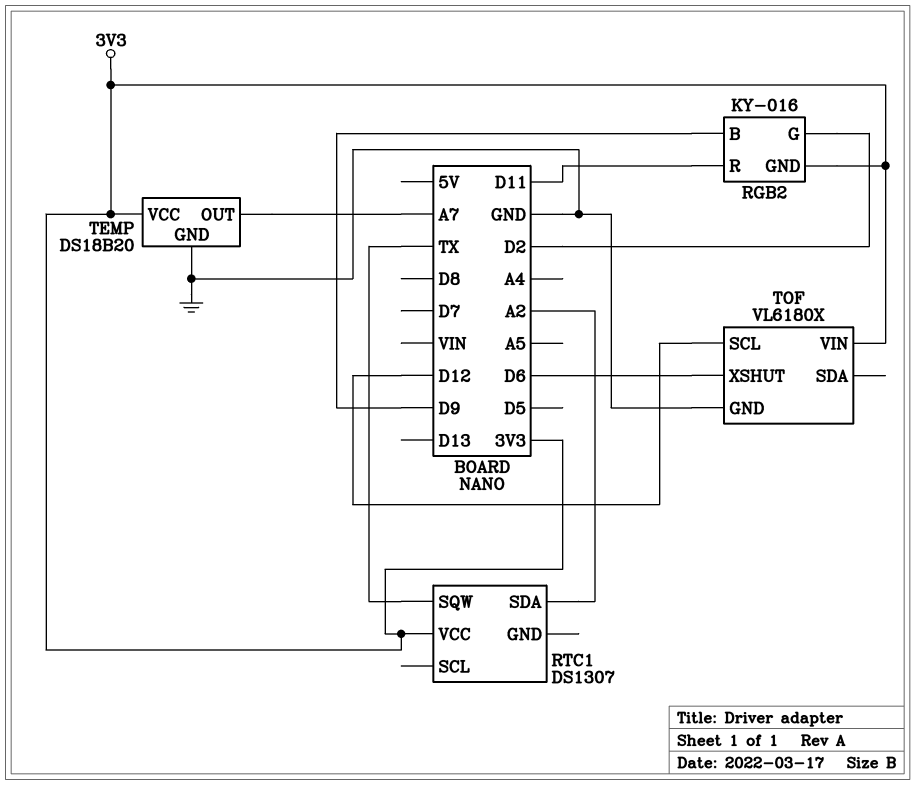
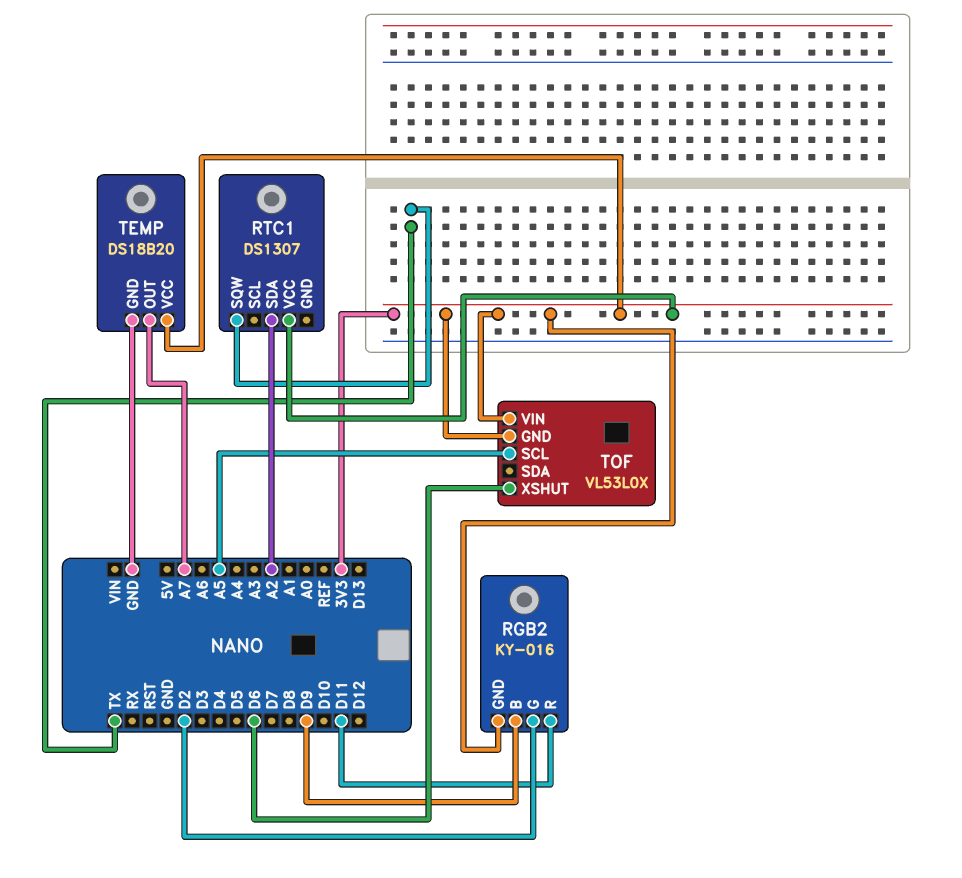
TOF: VL6180X -> VL53L0X
TOF pin GND: GND -> 3V3
TOF pin SCL: D12 -> A5

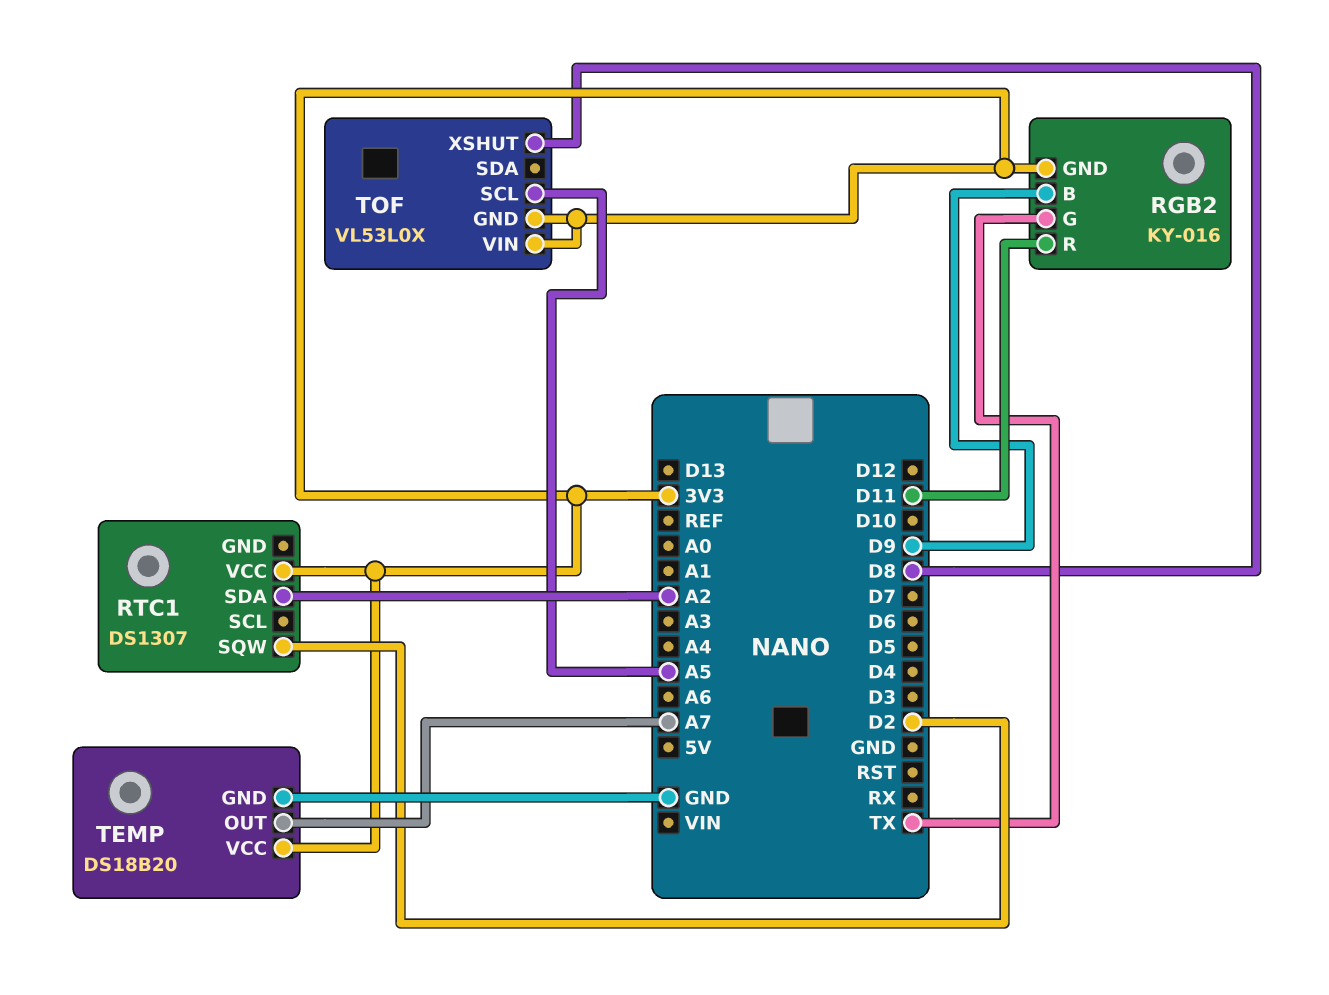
RGB2 pin G: D2 -> TX
RTC1 pin SQW: TX -> D2
TOF pin XSHUT: D6 -> D8

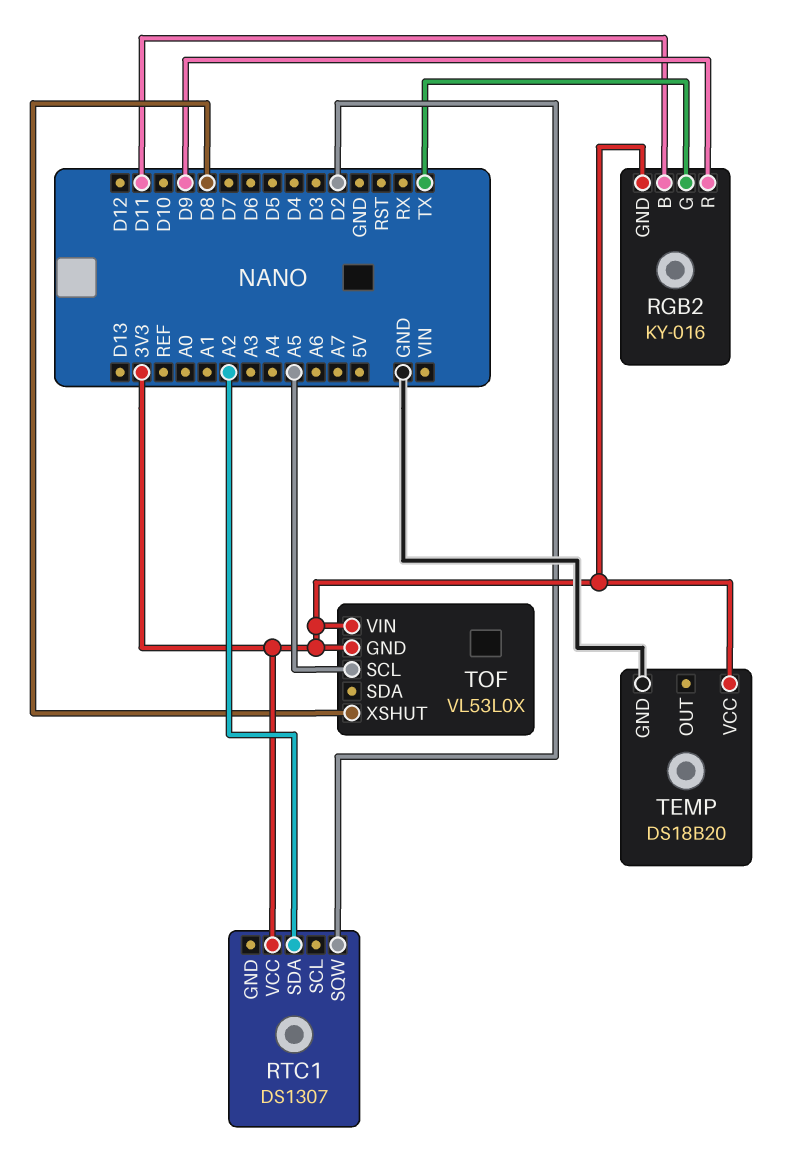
RGB2 pin B: D9 -> D11
RGB2 pin R: D11 -> D9
TEMP pin OUT: A7 -> none

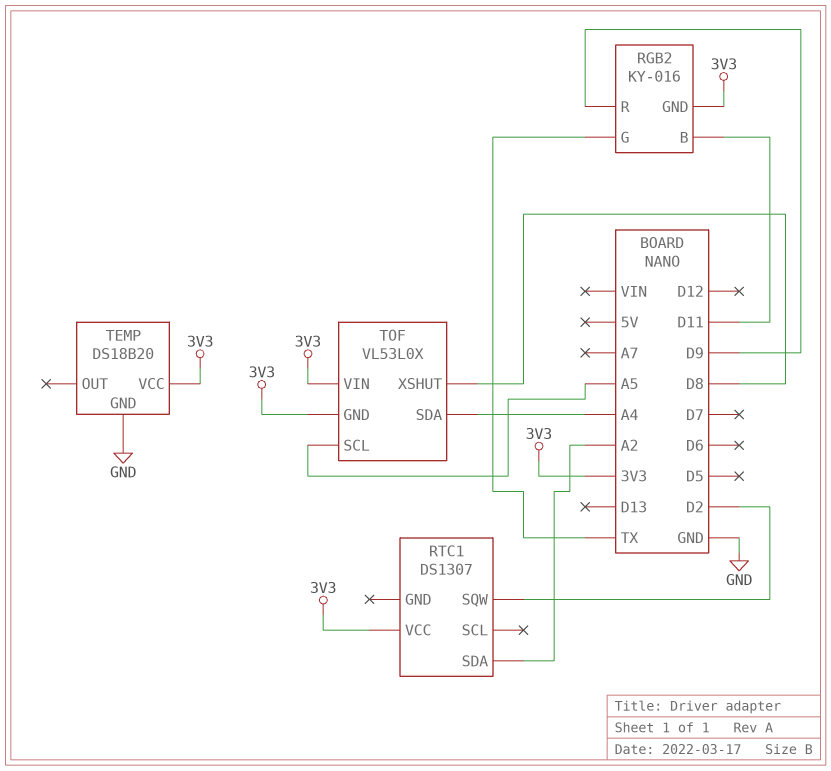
TOF pin SDA: none -> A4

